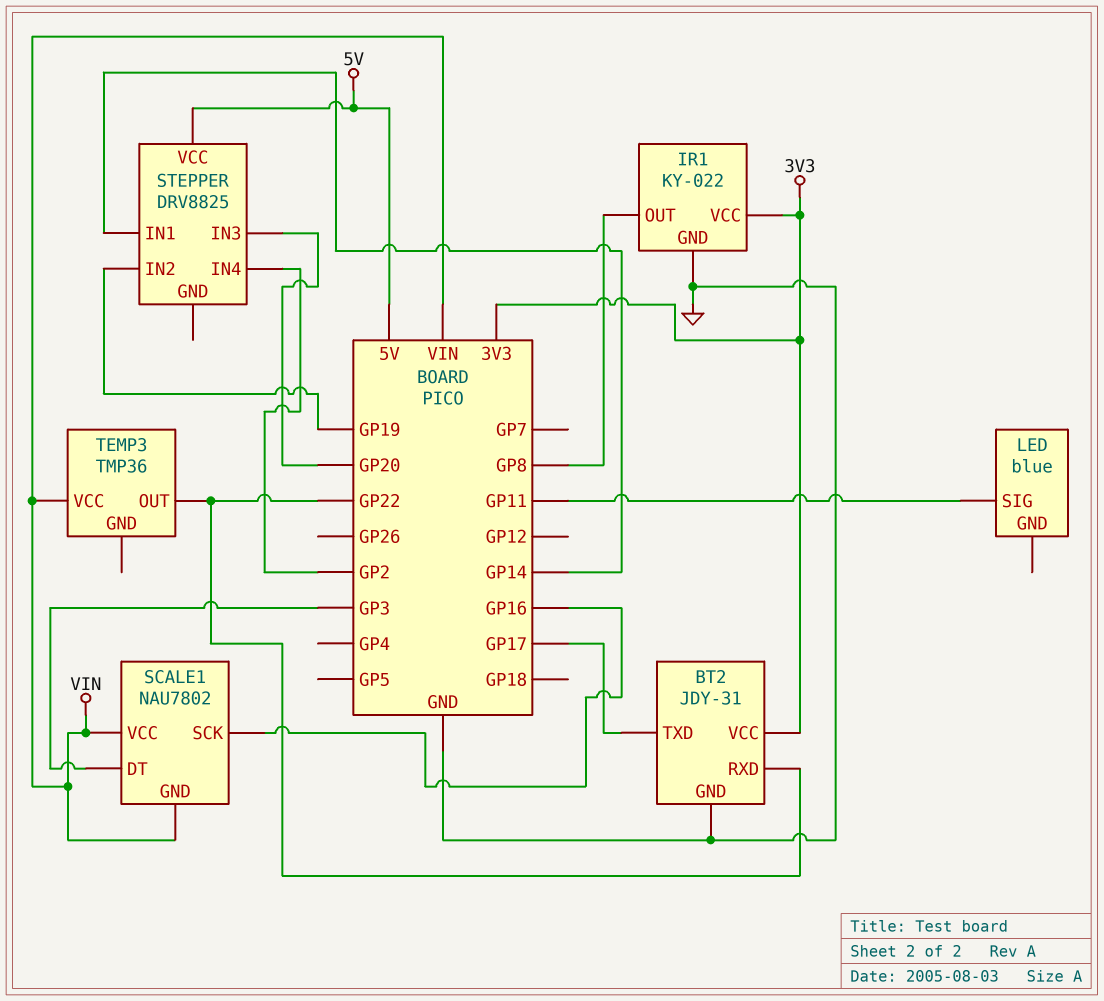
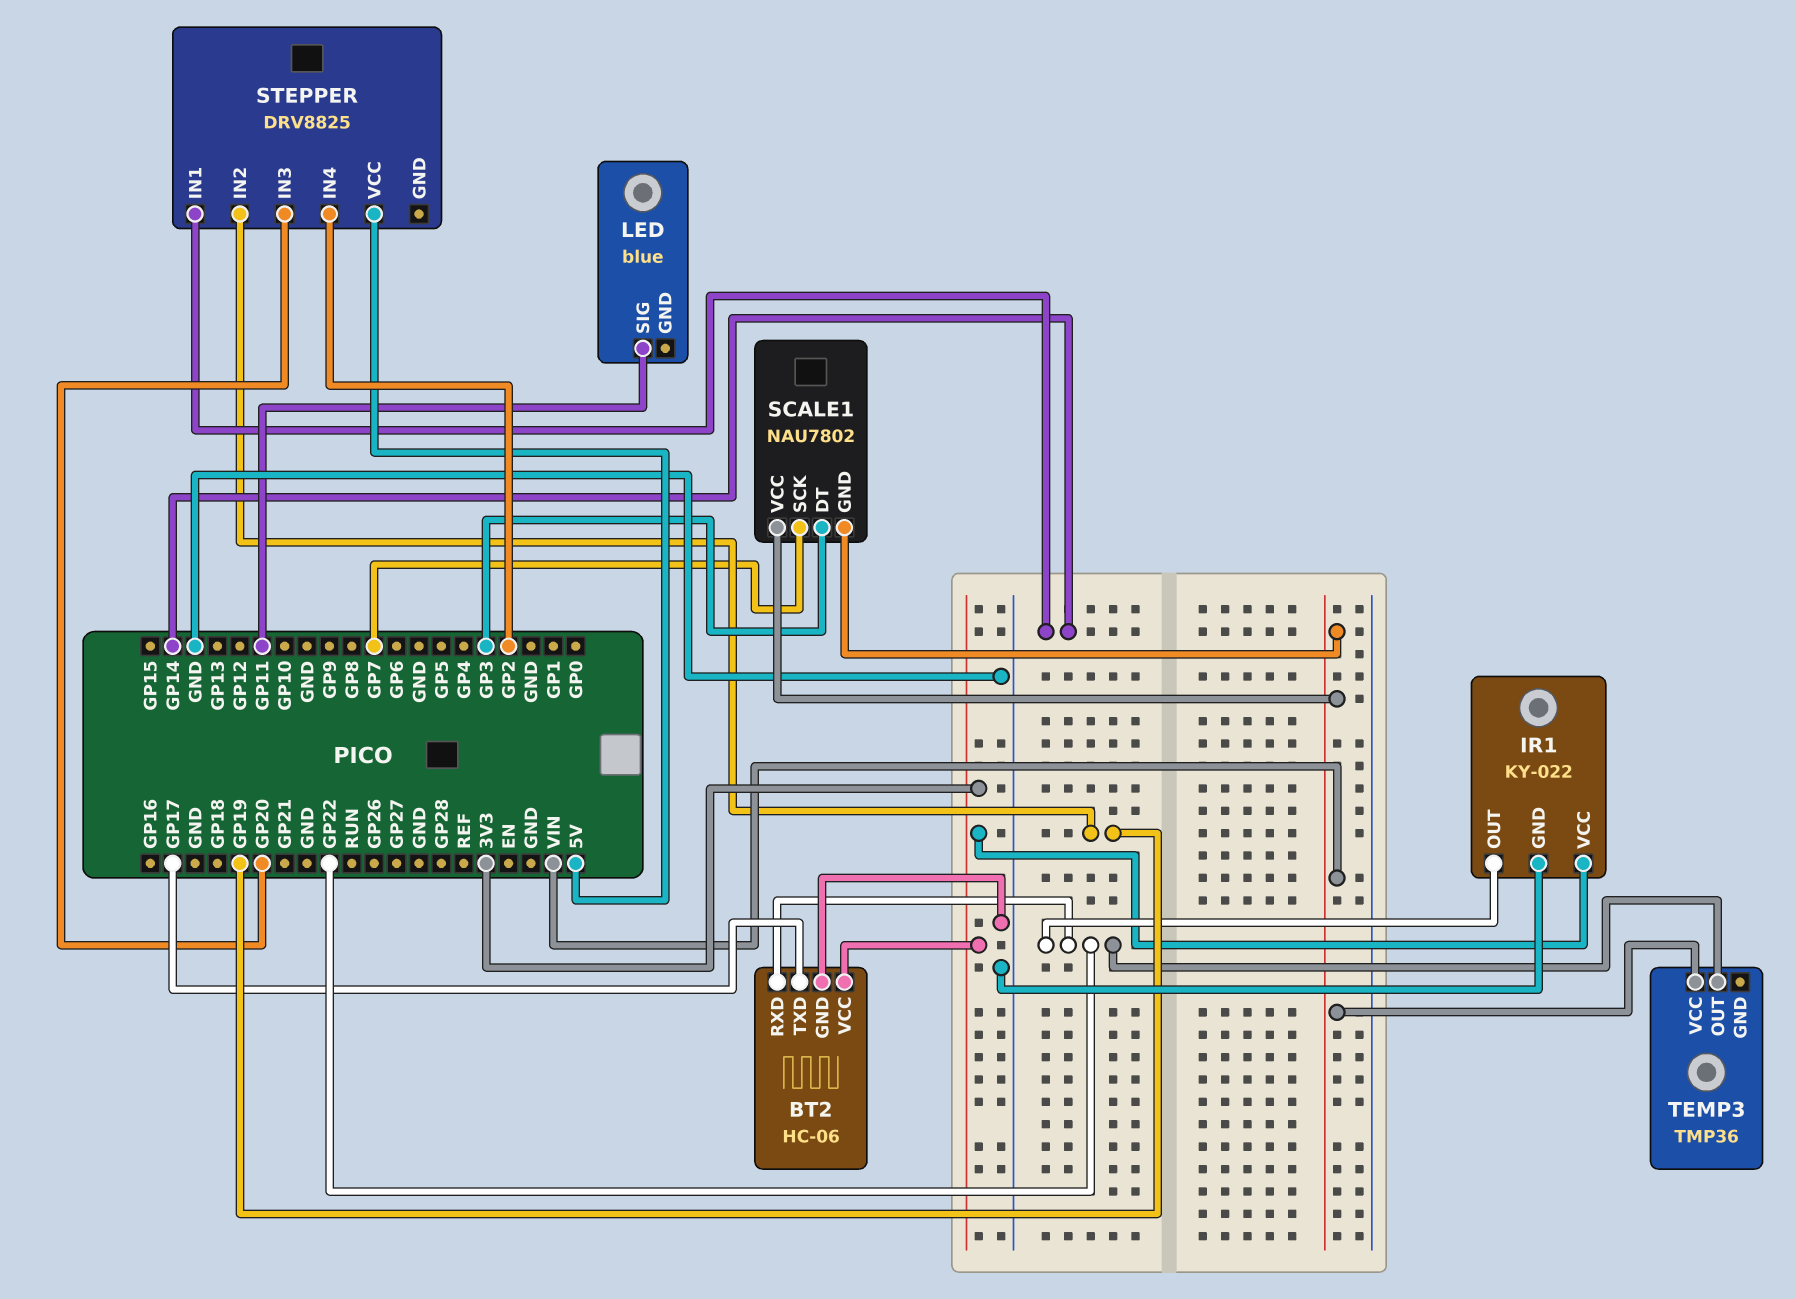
BT2: JDY-31 -> HC-06
IR1 pin OUT: GP8 -> GP22
SCALE1 pin SCK: GP16 -> GP7

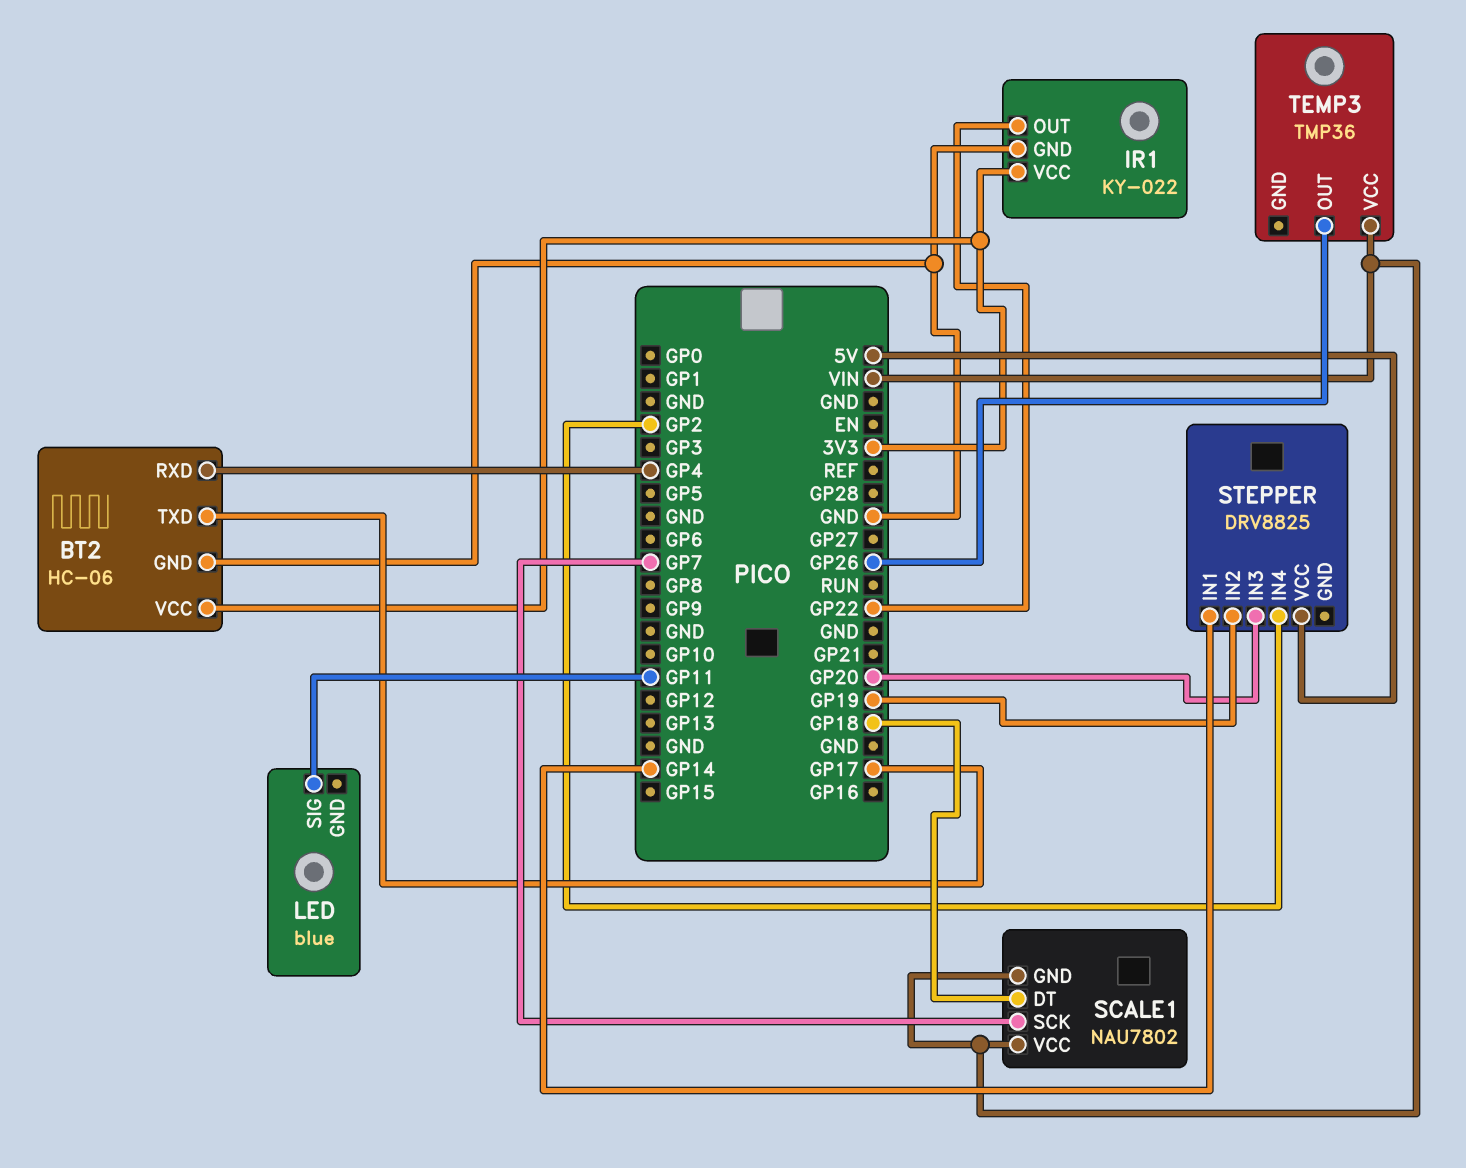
BT2 pin RXD: GP22 -> GP4
SCALE1 pin DT: GP3 -> GP18
TEMP3 pin OUT: GP22 -> GP26

